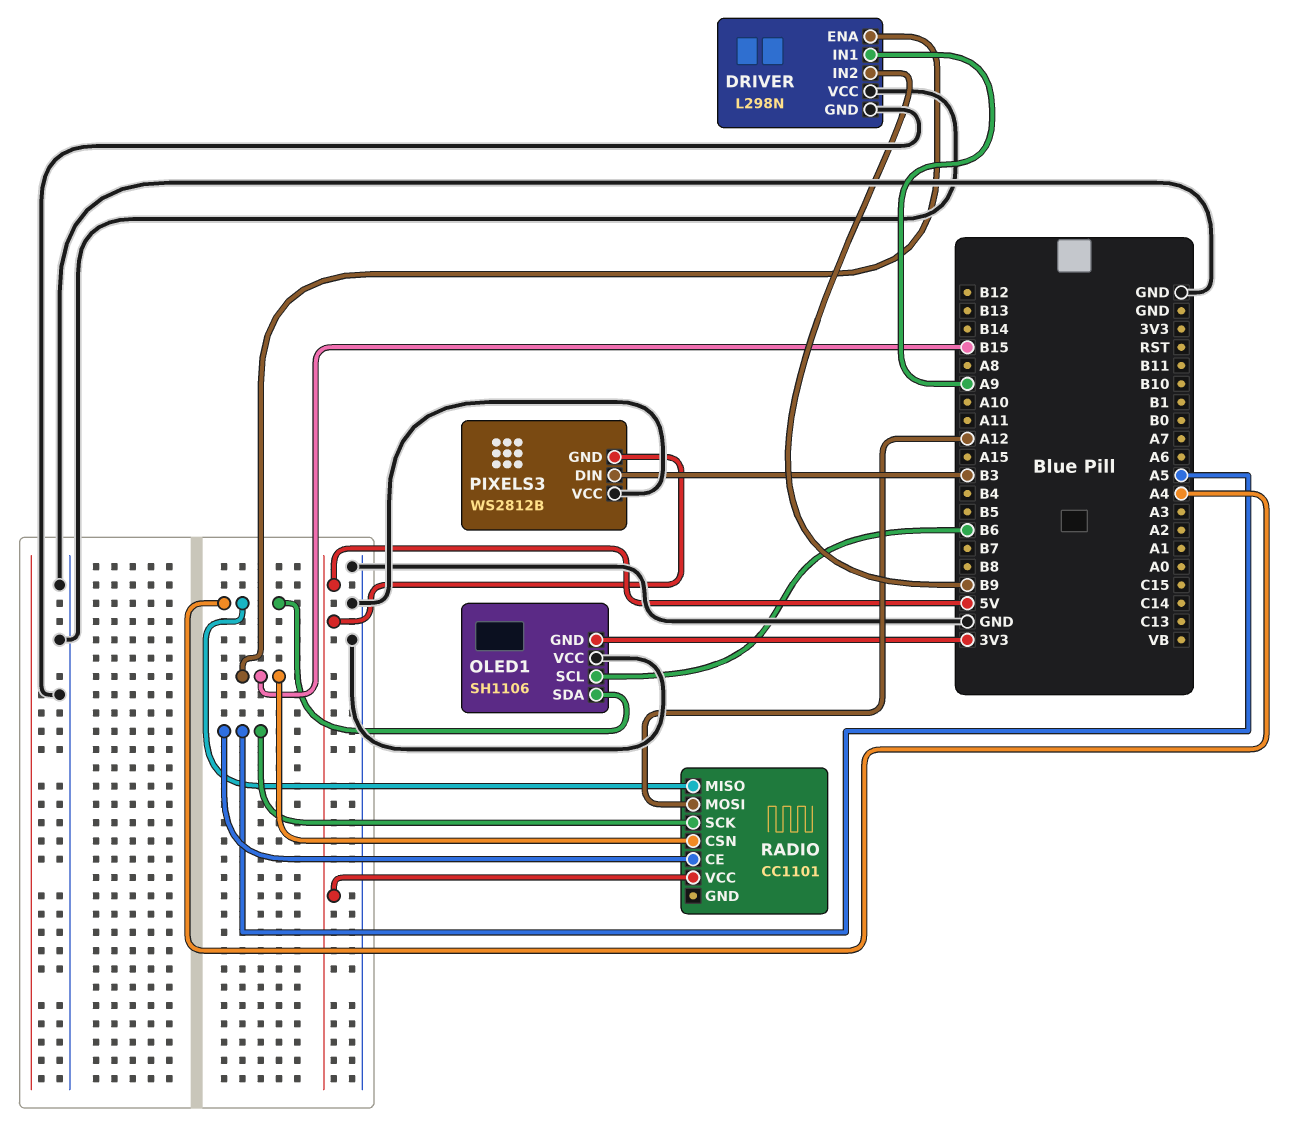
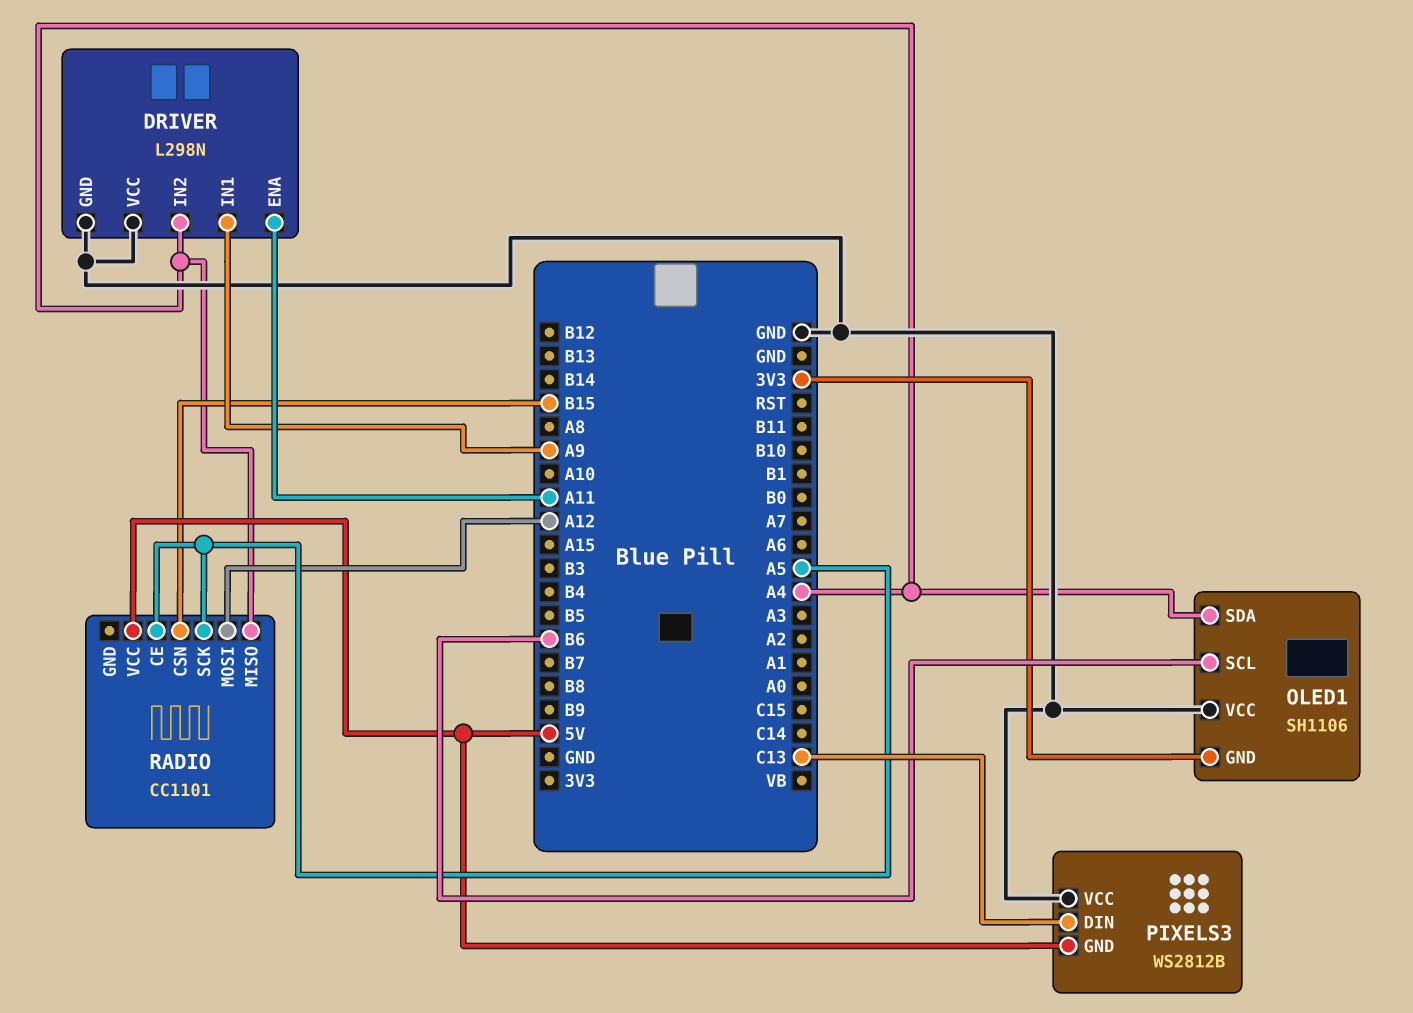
DRIVER pin ENA: B15 -> A11
DRIVER pin IN2: B9 -> A4
PIXELS3 pin DIN: B3 -> C13

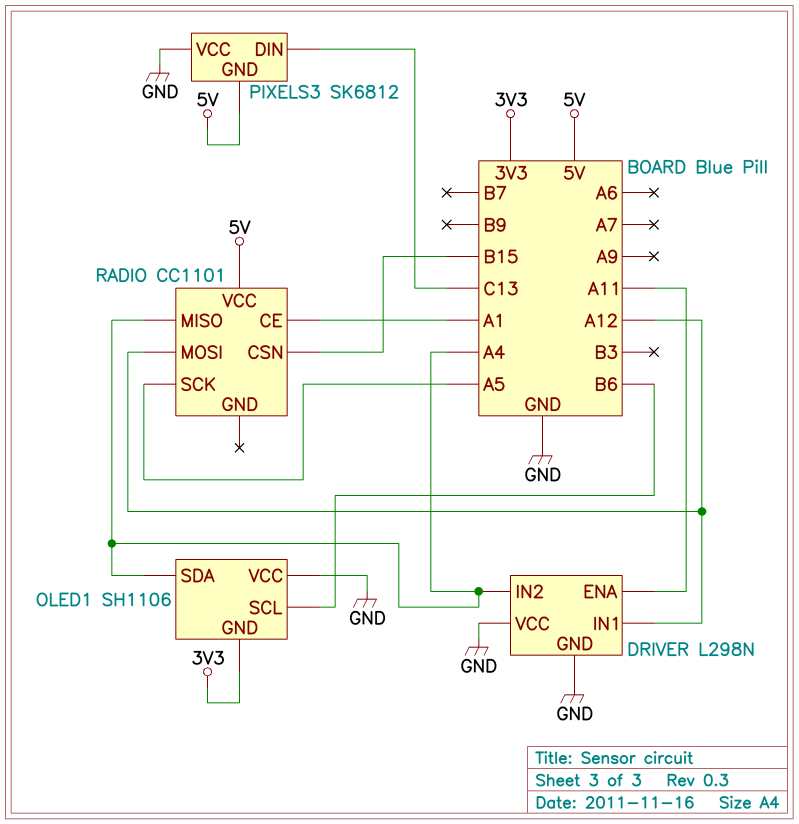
DRIVER pin IN1: A9 -> A12
PIXELS3: WS2812B -> SK6812
RADIO pin CE: A5 -> A1

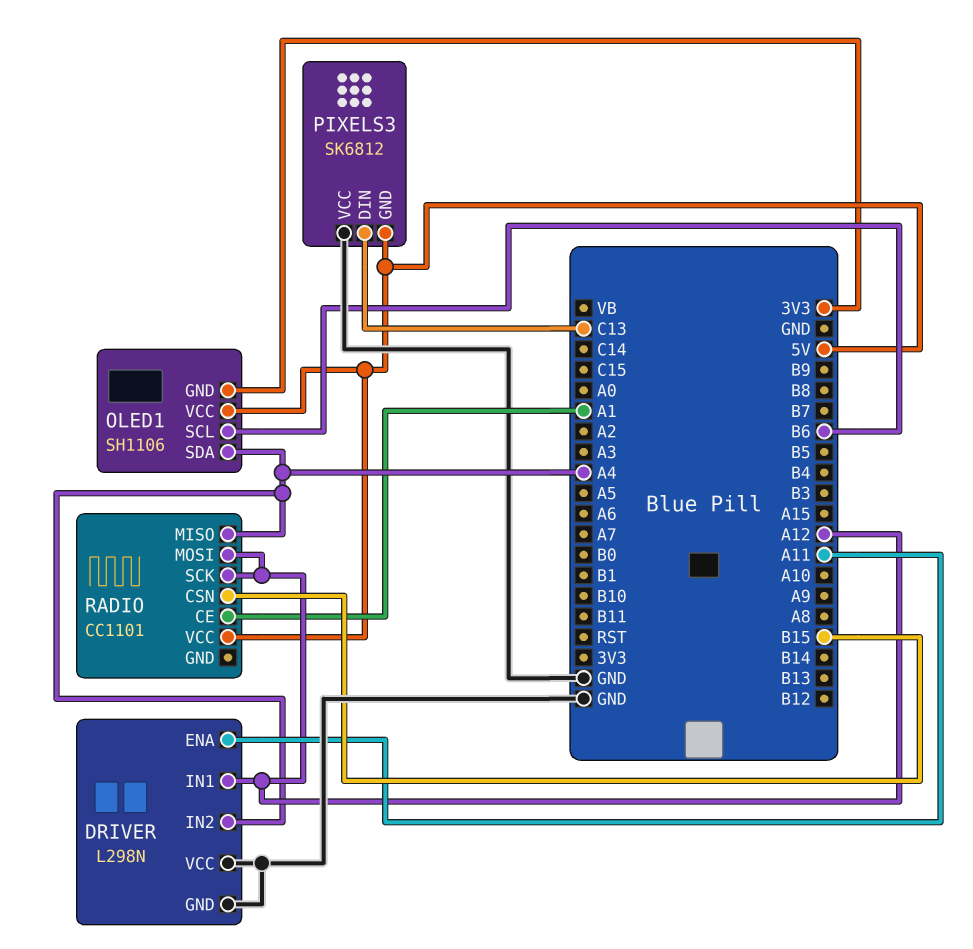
OLED1 pin VCC: GND -> 5V
RADIO pin SCK: A5 -> A12

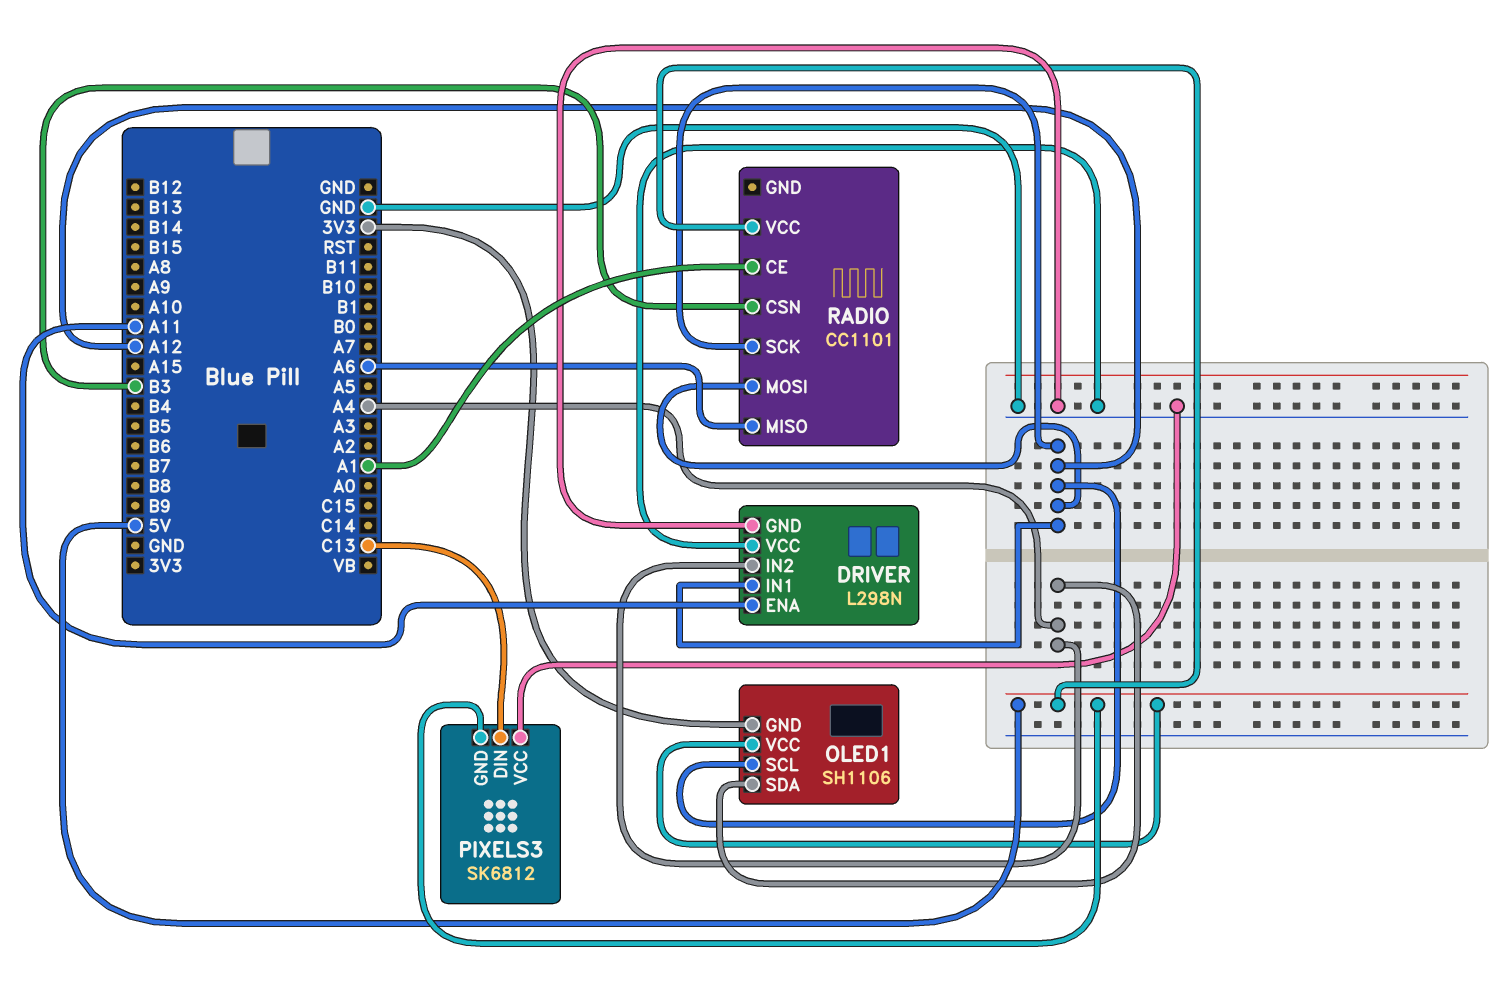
OLED1 pin SCL: B6 -> A12
RADIO pin CSN: B15 -> B3
RADIO pin MISO: A4 -> A6

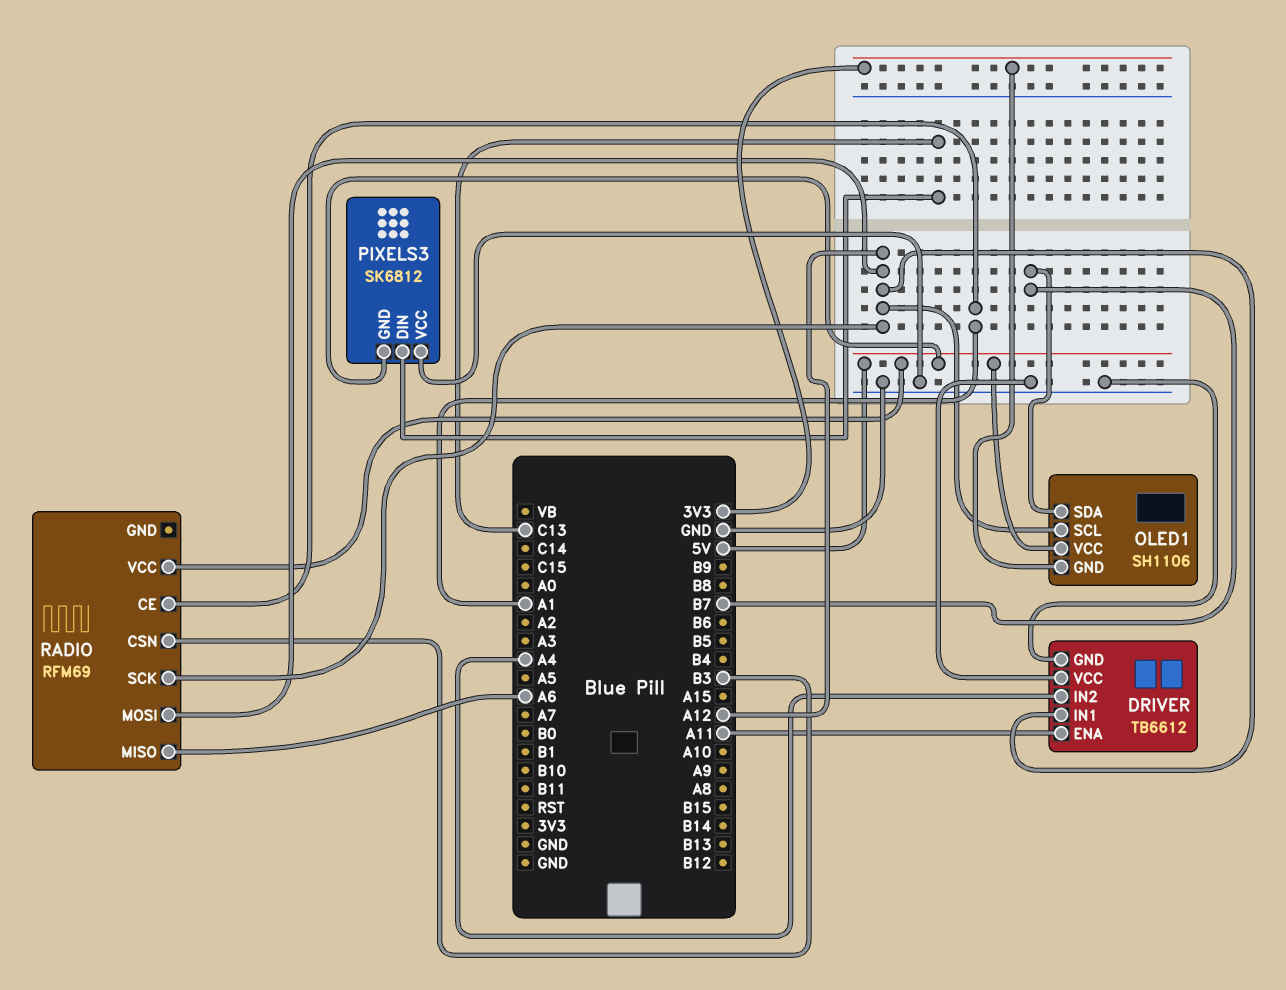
DRIVER: L298N -> TB6612
OLED1 pin SDA: A4 -> B7
RADIO: CC1101 -> RFM69

